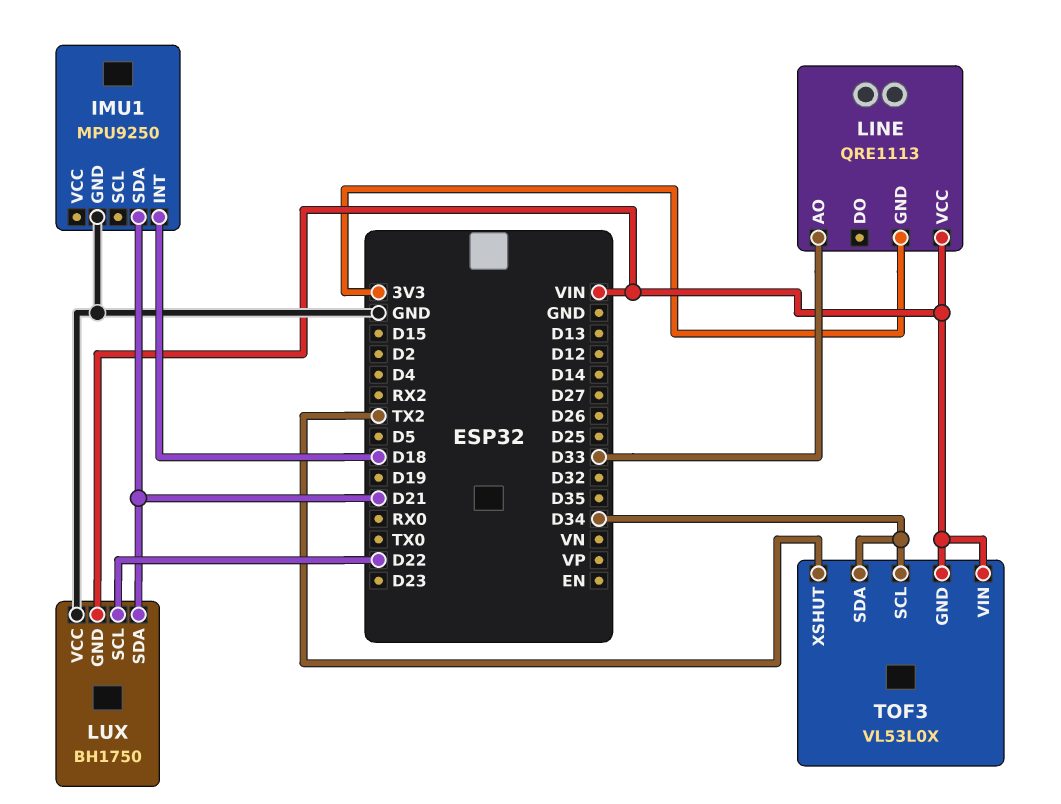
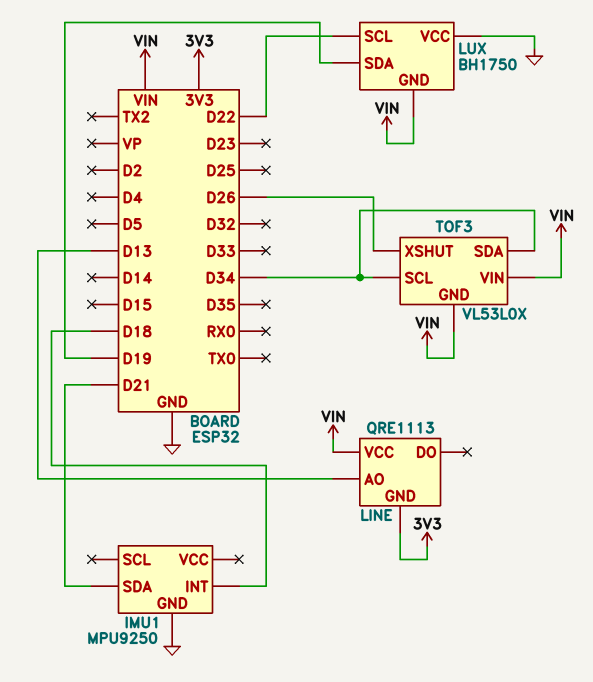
LINE pin AO: D33 -> D13
LUX pin SDA: D21 -> D19
TOF3 pin XSHUT: TX2 -> D26

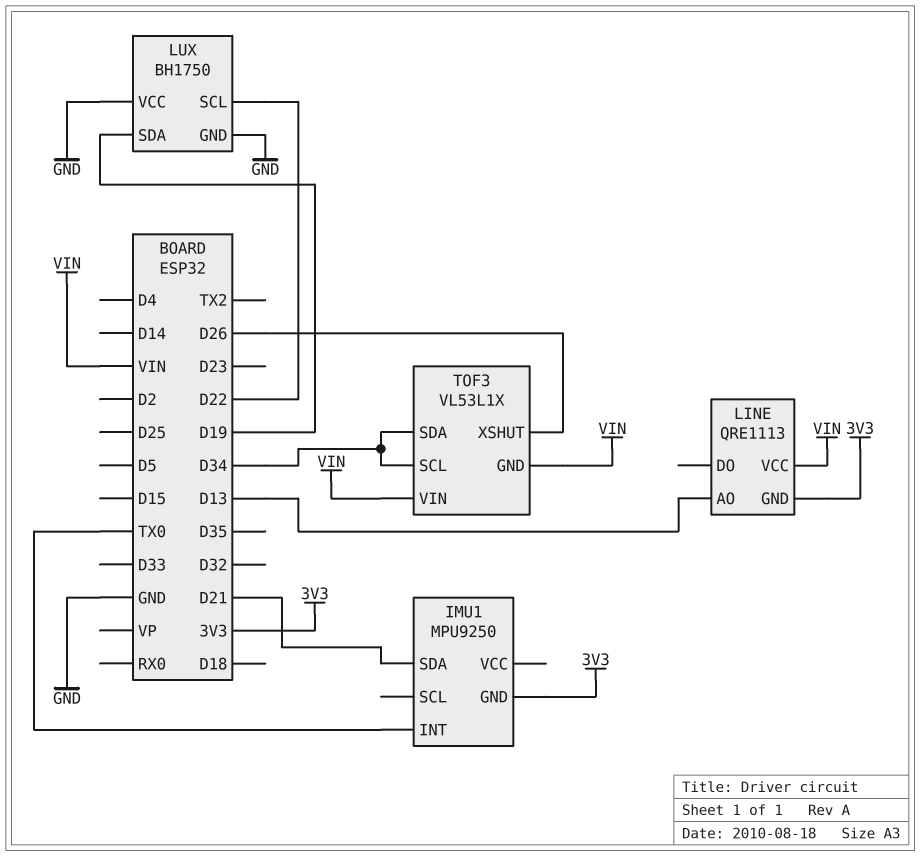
IMU1 pin GND: GND -> 3V3
IMU1 pin INT: D18 -> TX0
LUX pin GND: VIN -> GND
TOF3: VL53L0X -> VL53L1X

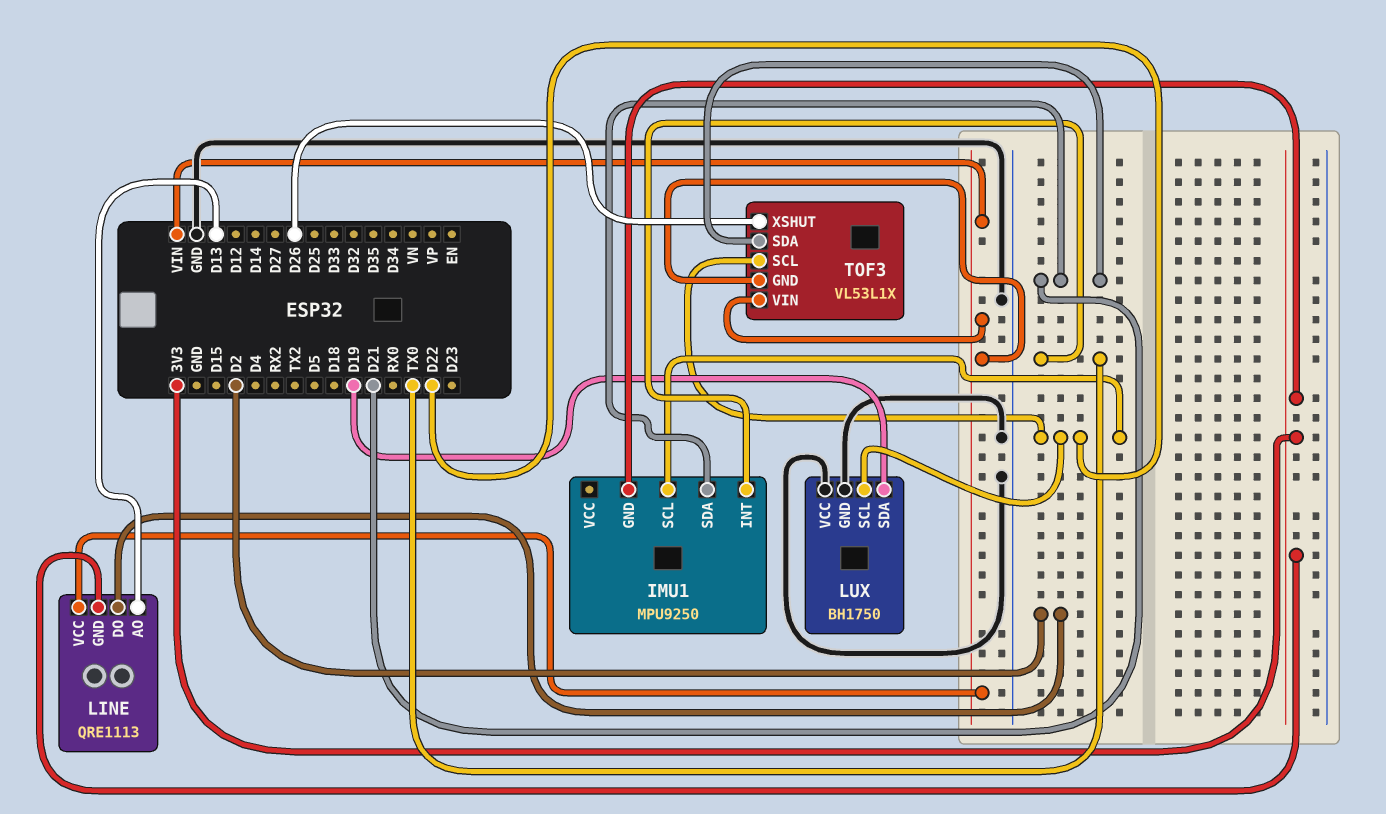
IMU1 pin SCL: none -> D22
LINE pin DO: none -> D2
TOF3 pin SCL: D34 -> D22
TOF3 pin SDA: D34 -> D21

